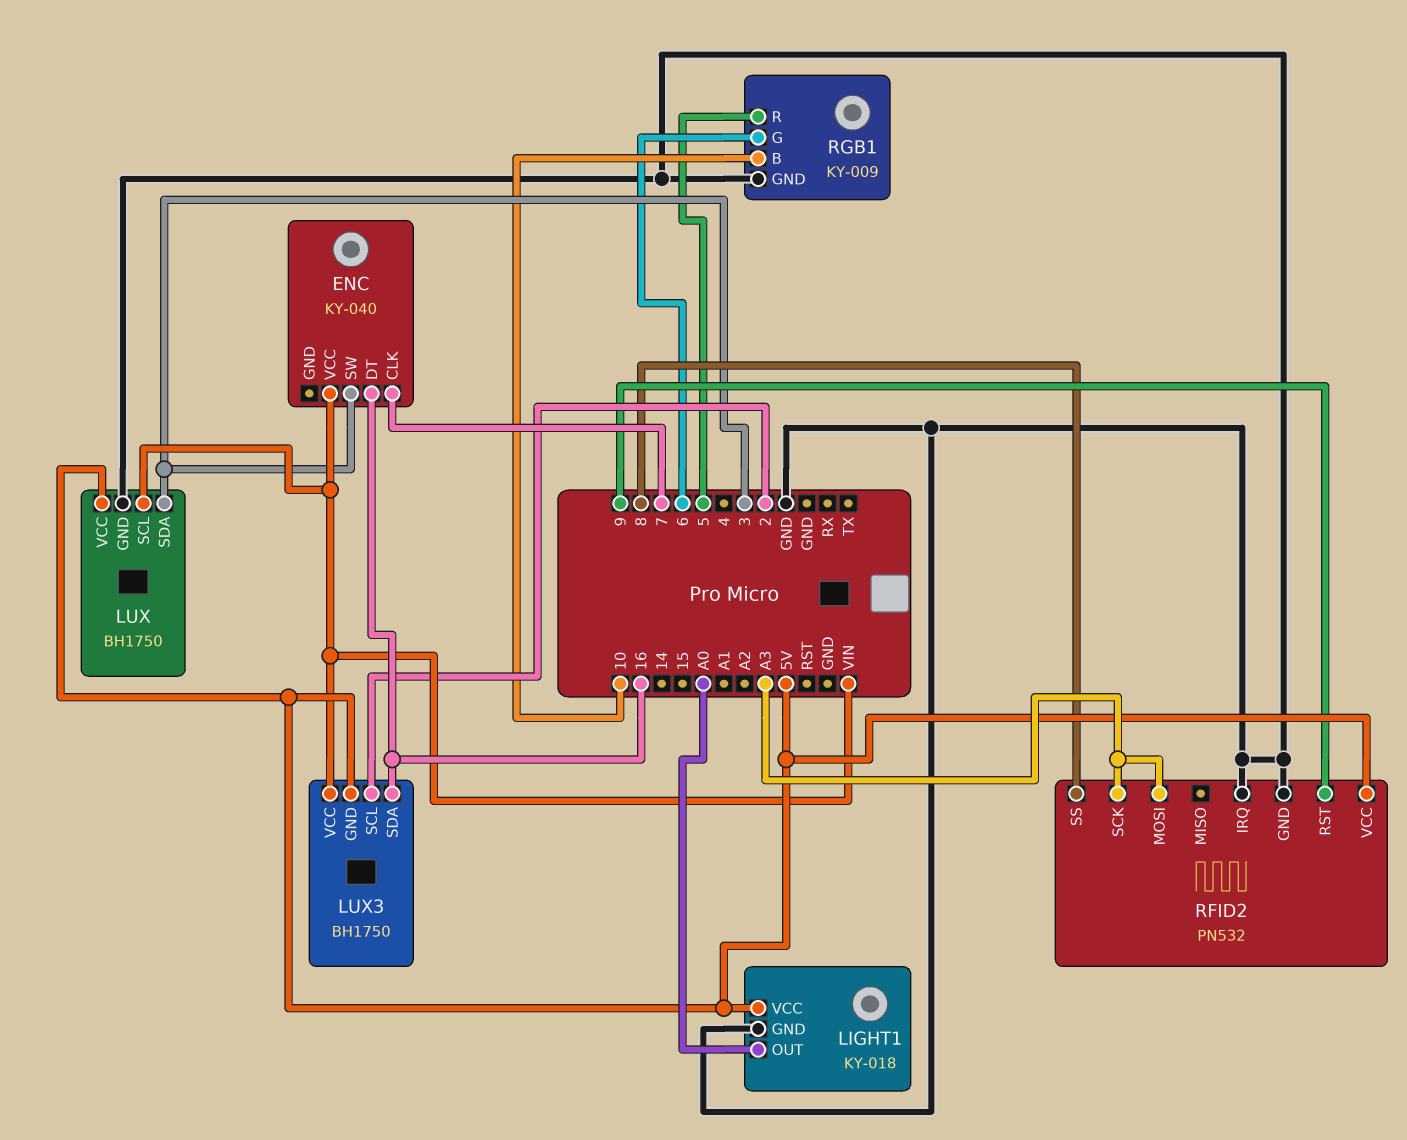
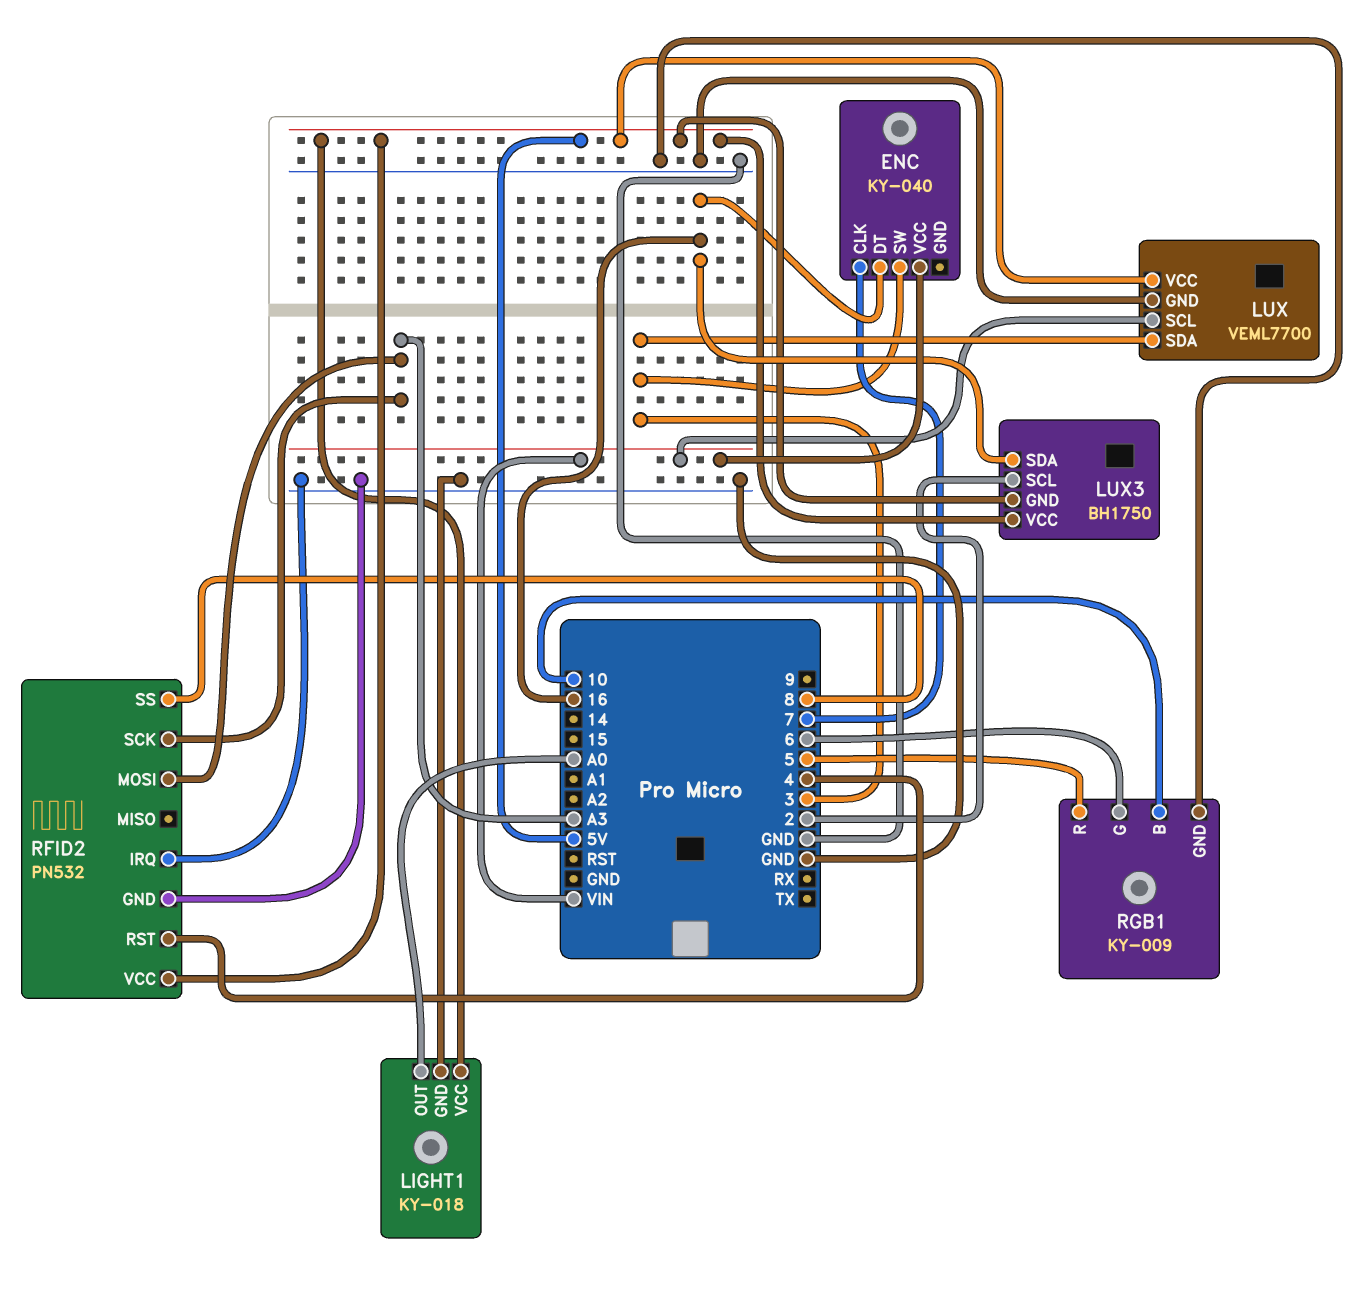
LUX: BH1750 -> VEML7700
LUX3 pin VCC: VIN -> 5V
RFID2 pin RST: 9 -> 4

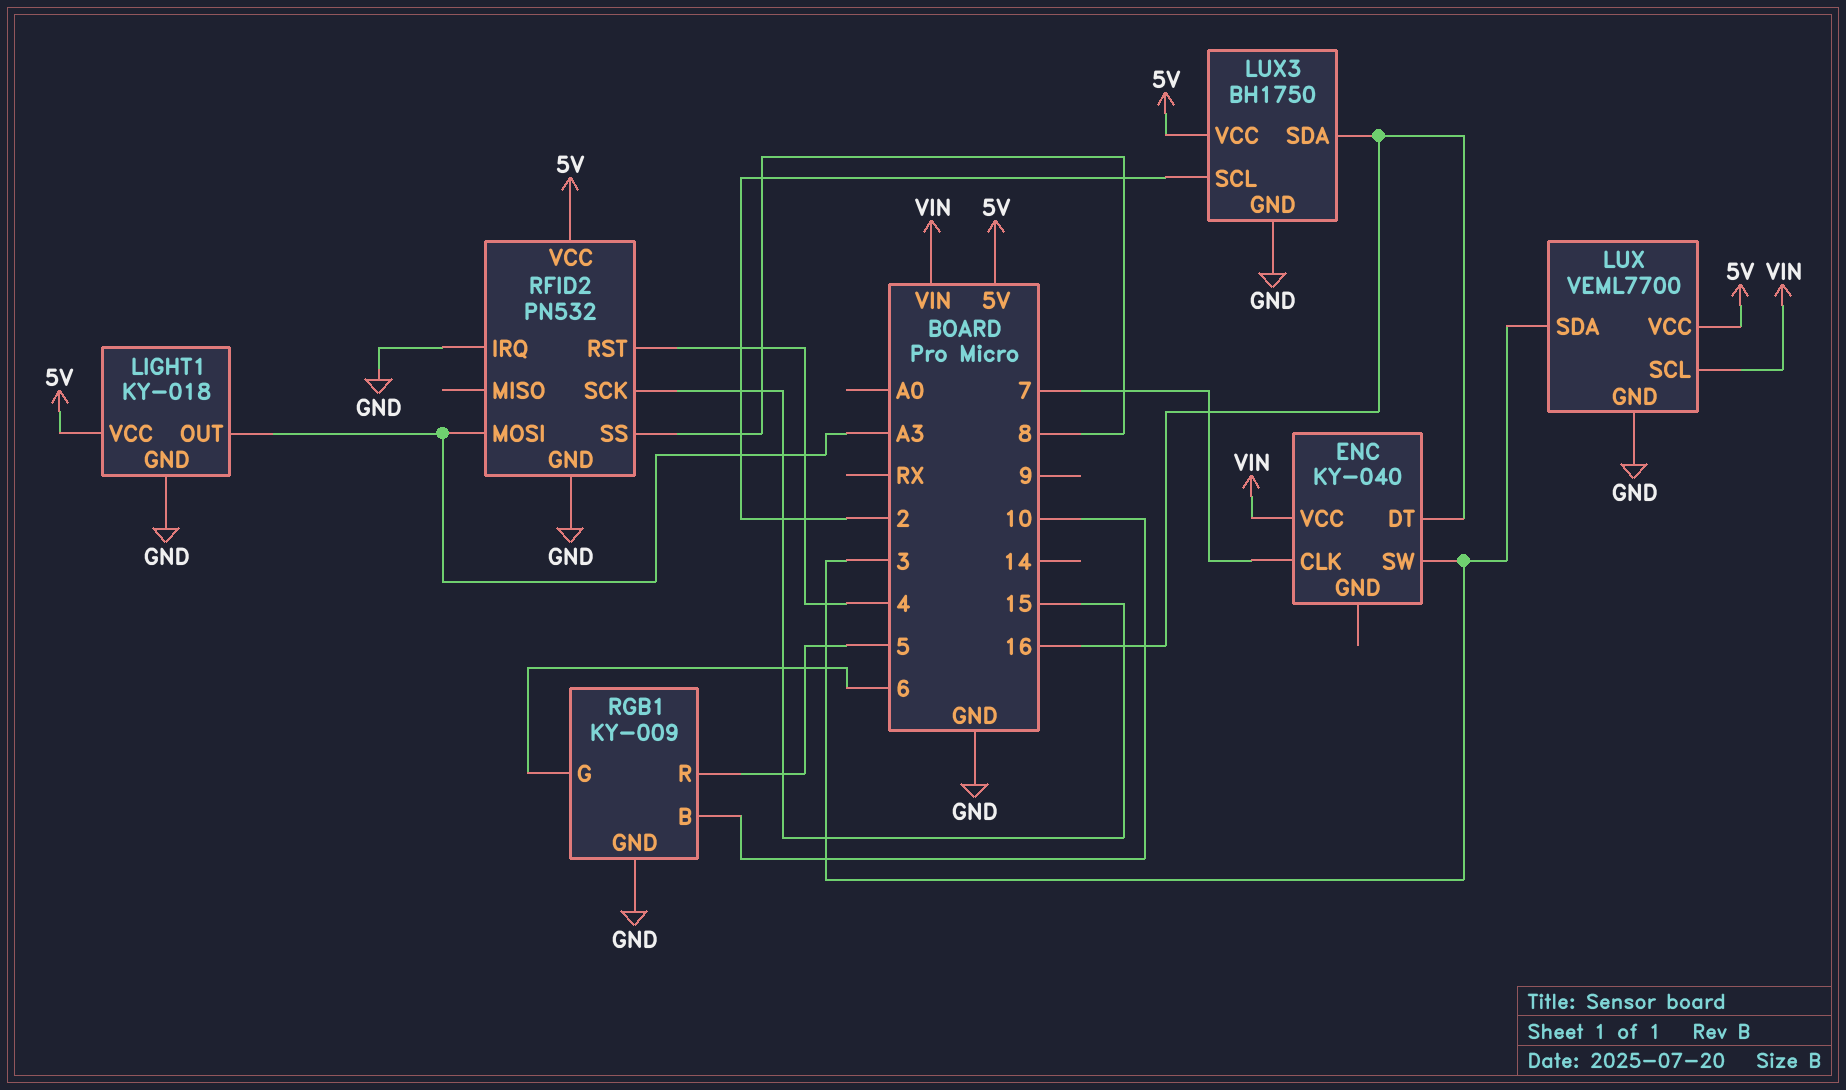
LIGHT1 pin OUT: A0 -> A3
LUX3 pin GND: 5V -> GND
RFID2 pin SCK: A3 -> 15

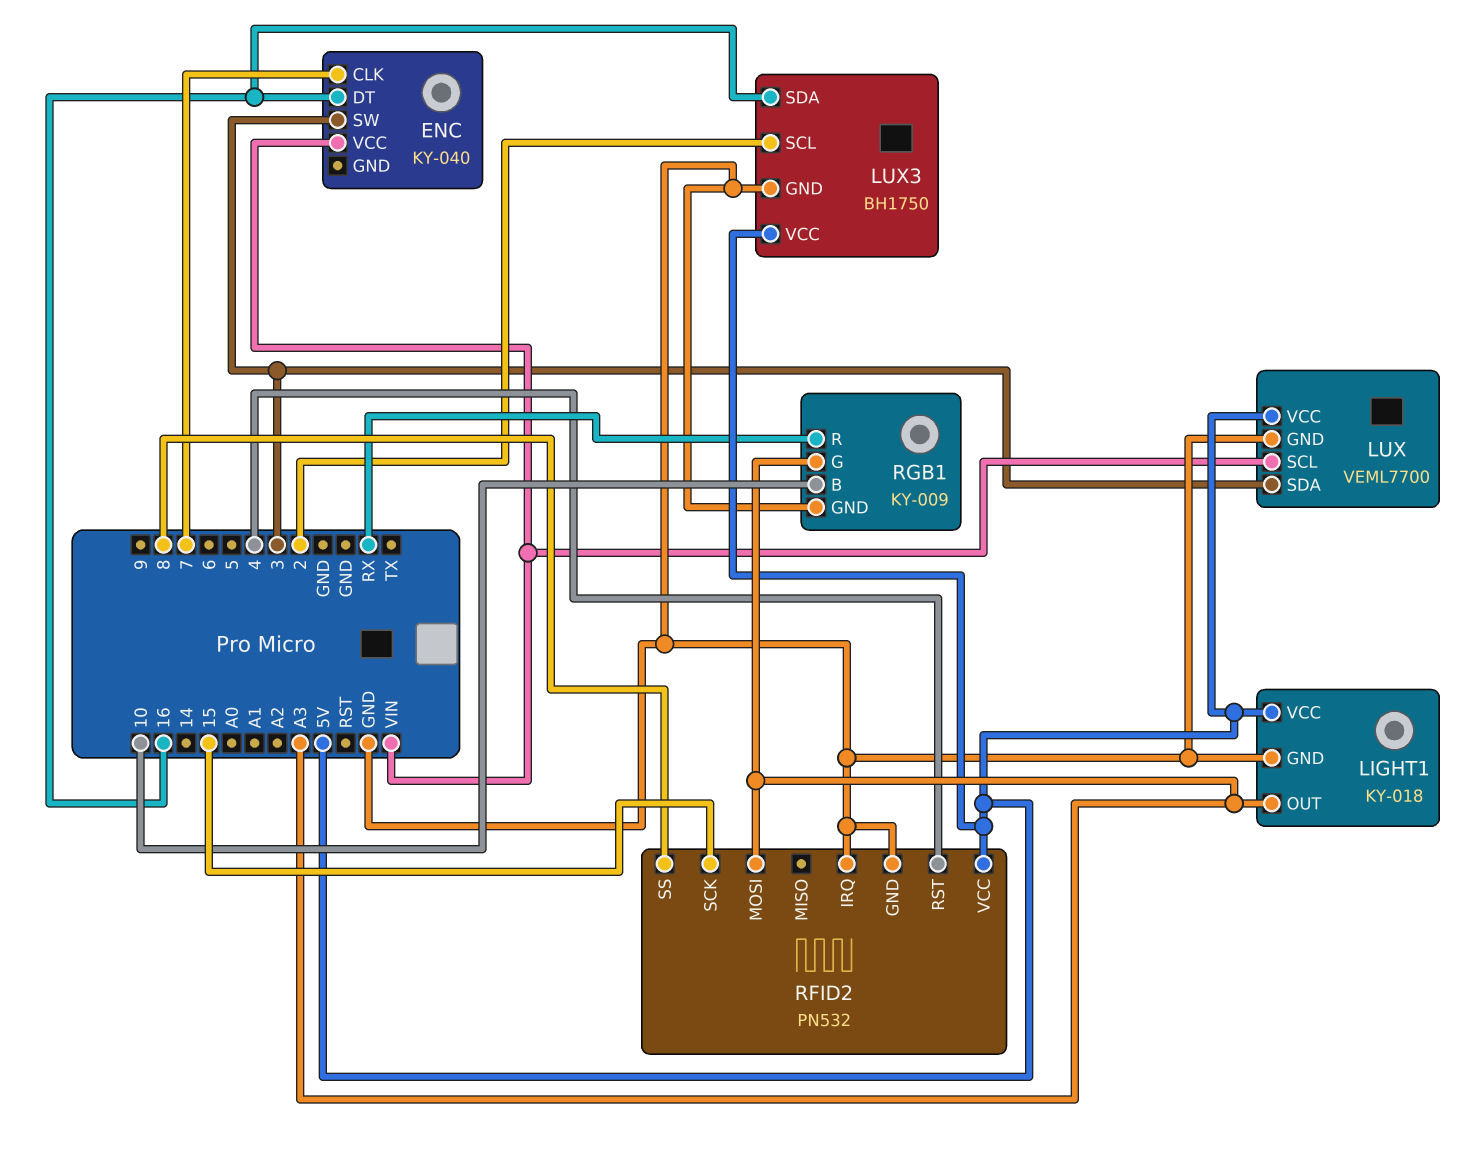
RGB1 pin G: 6 -> A3
RGB1 pin R: 5 -> RX

